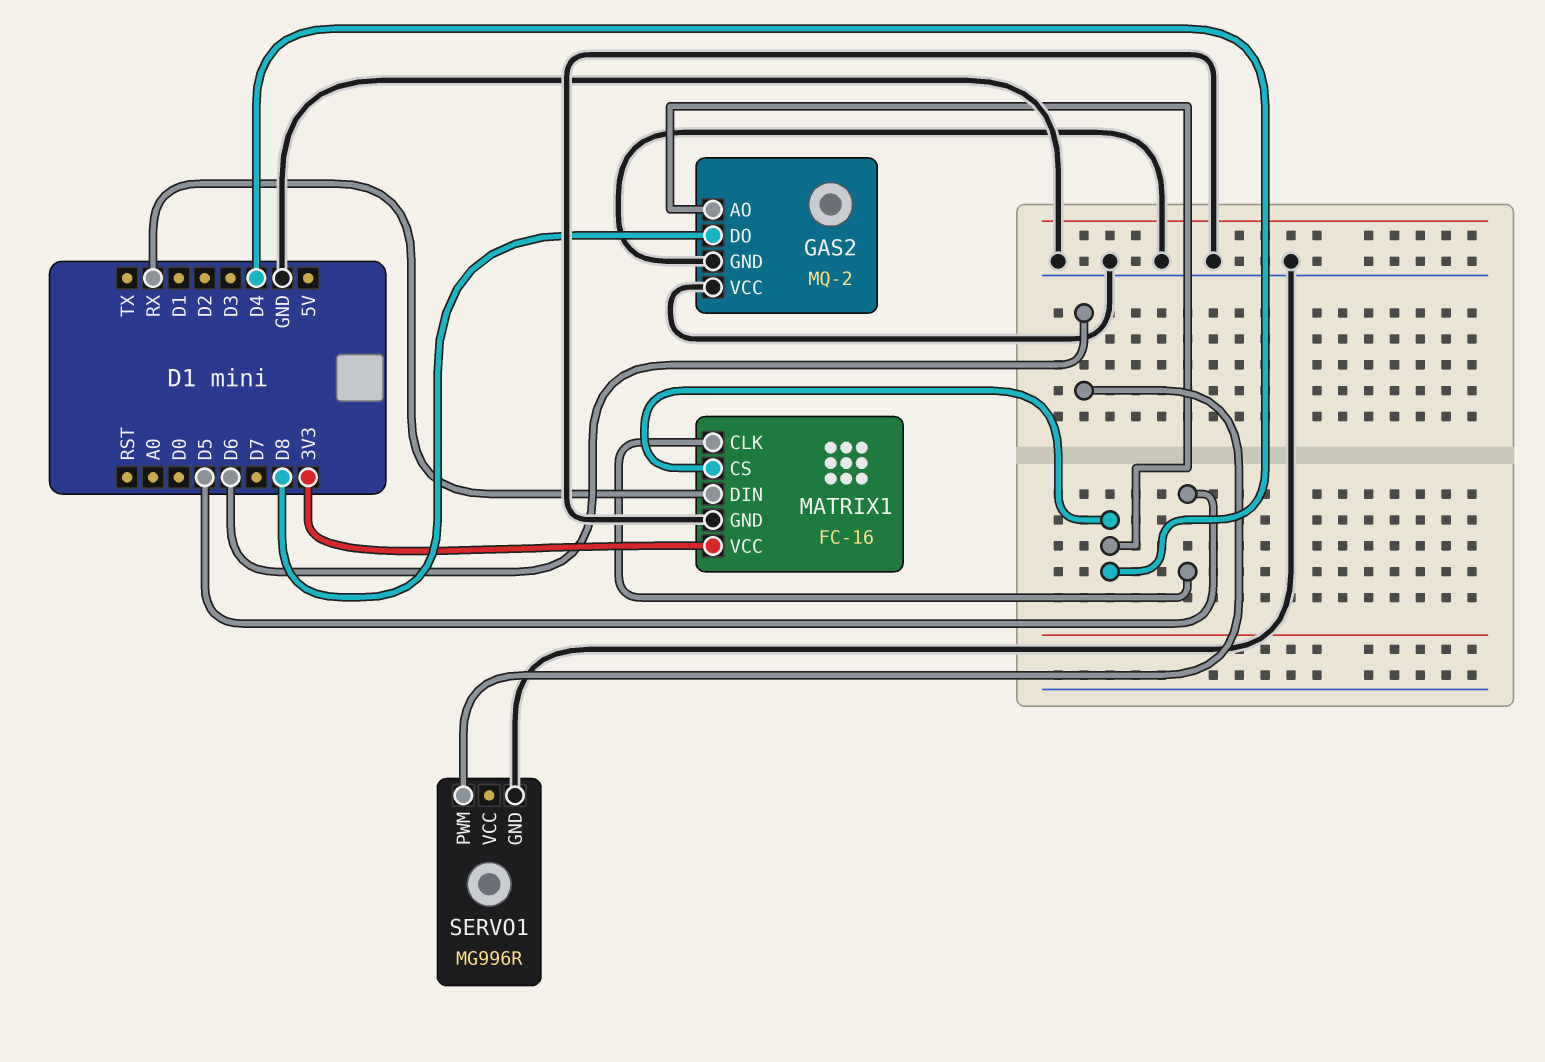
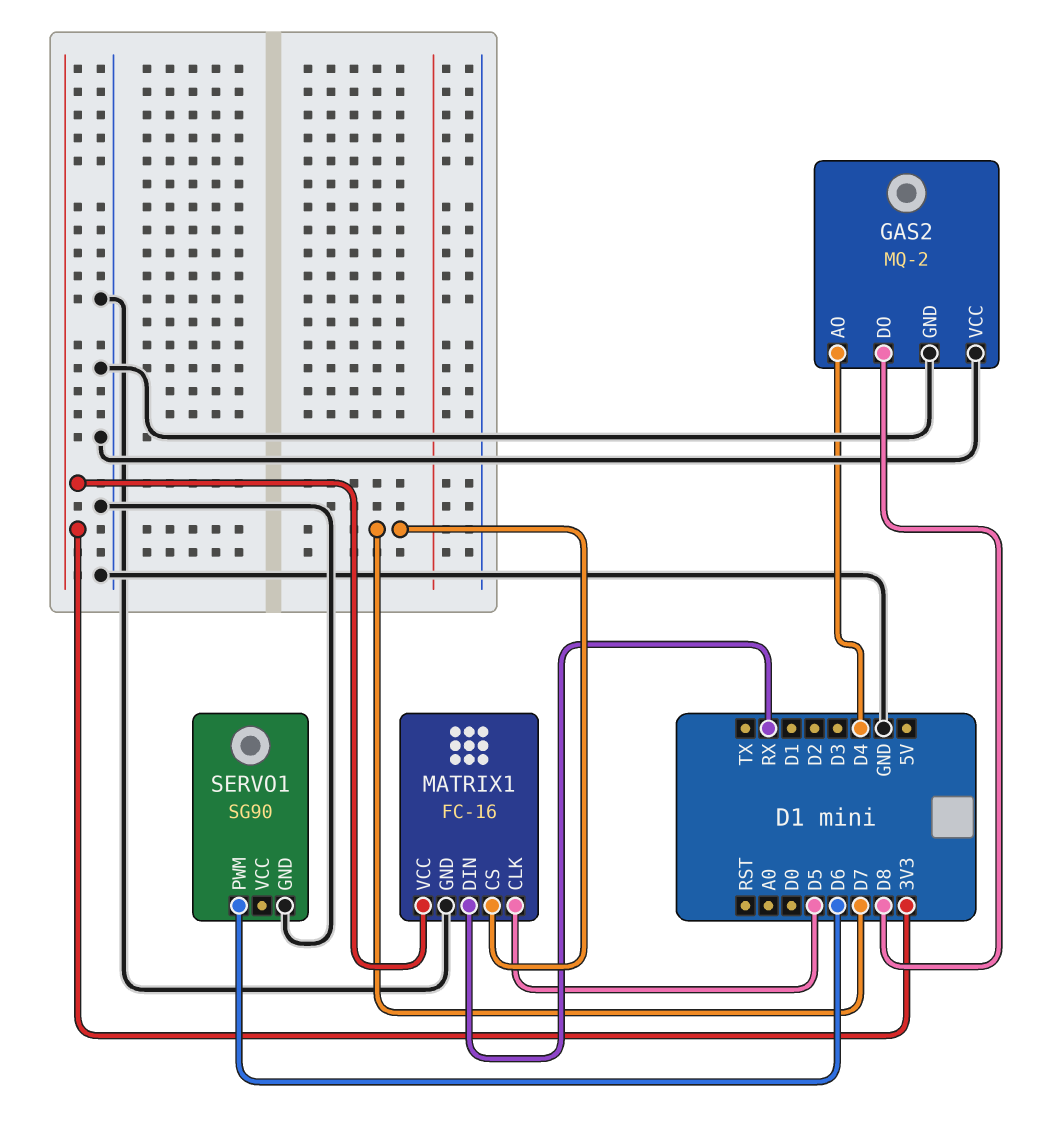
MATRIX1 pin CS: D4 -> D7
SERVO1: MG996R -> SG90

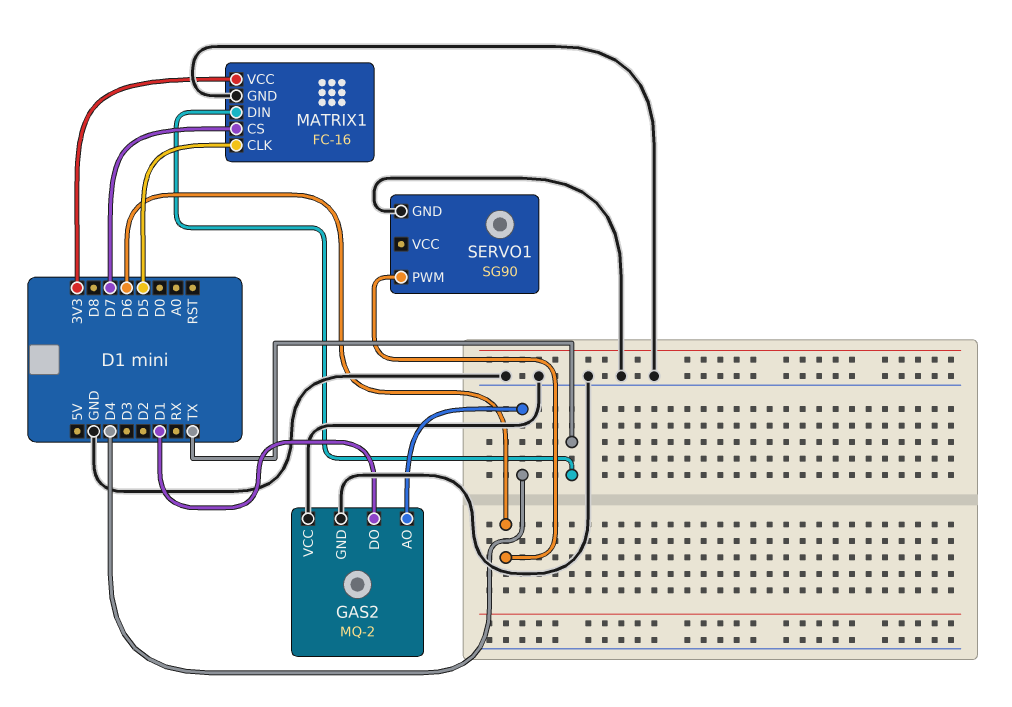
GAS2 pin DO: D8 -> D1
MATRIX1 pin DIN: RX -> TX

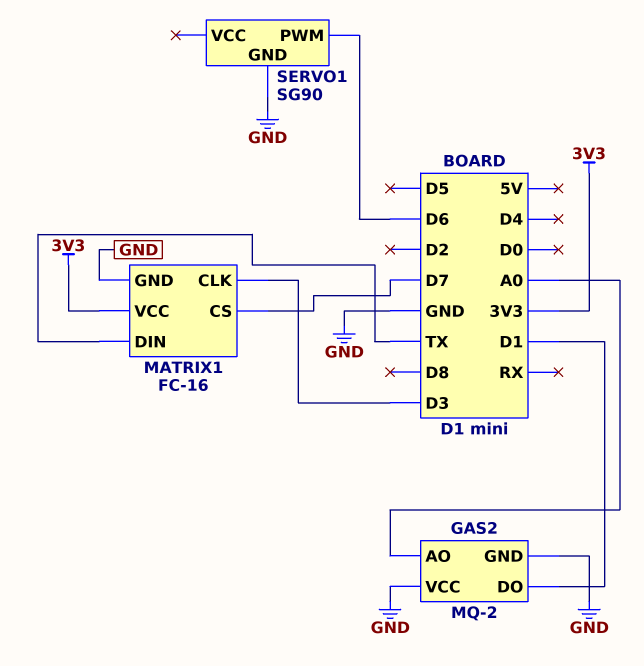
GAS2 pin AO: D4 -> A0
MATRIX1 pin CLK: D5 -> D3

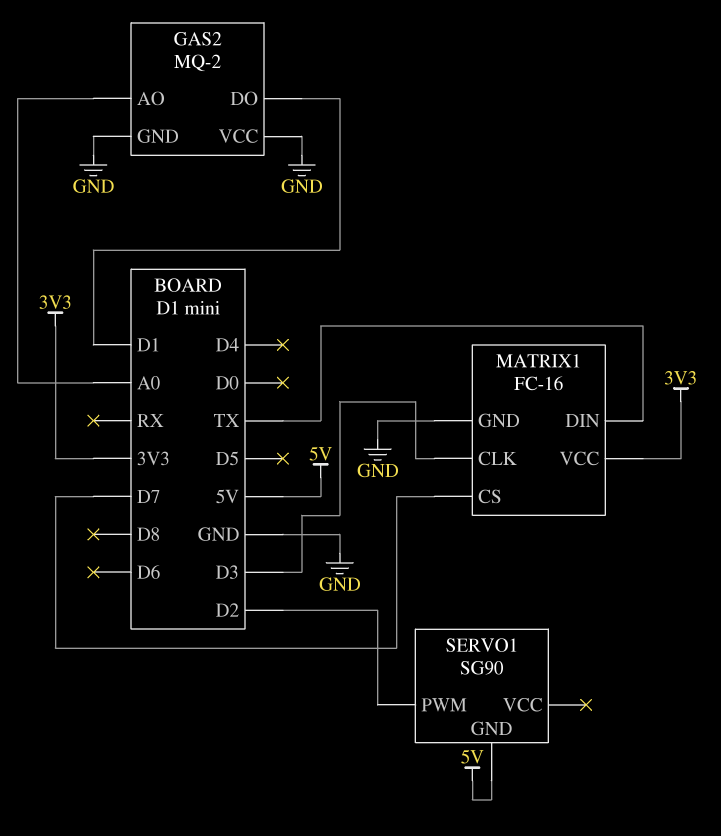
SERVO1 pin GND: GND -> 5V
SERVO1 pin PWM: D6 -> D2

